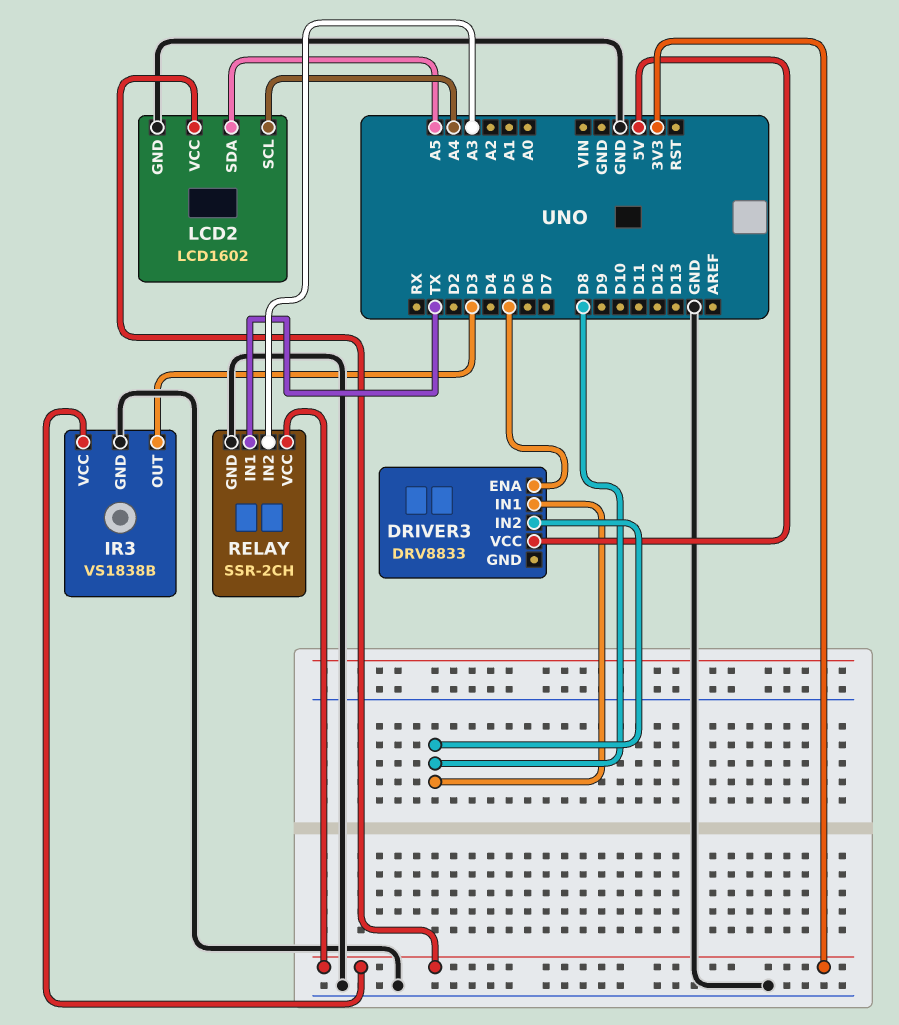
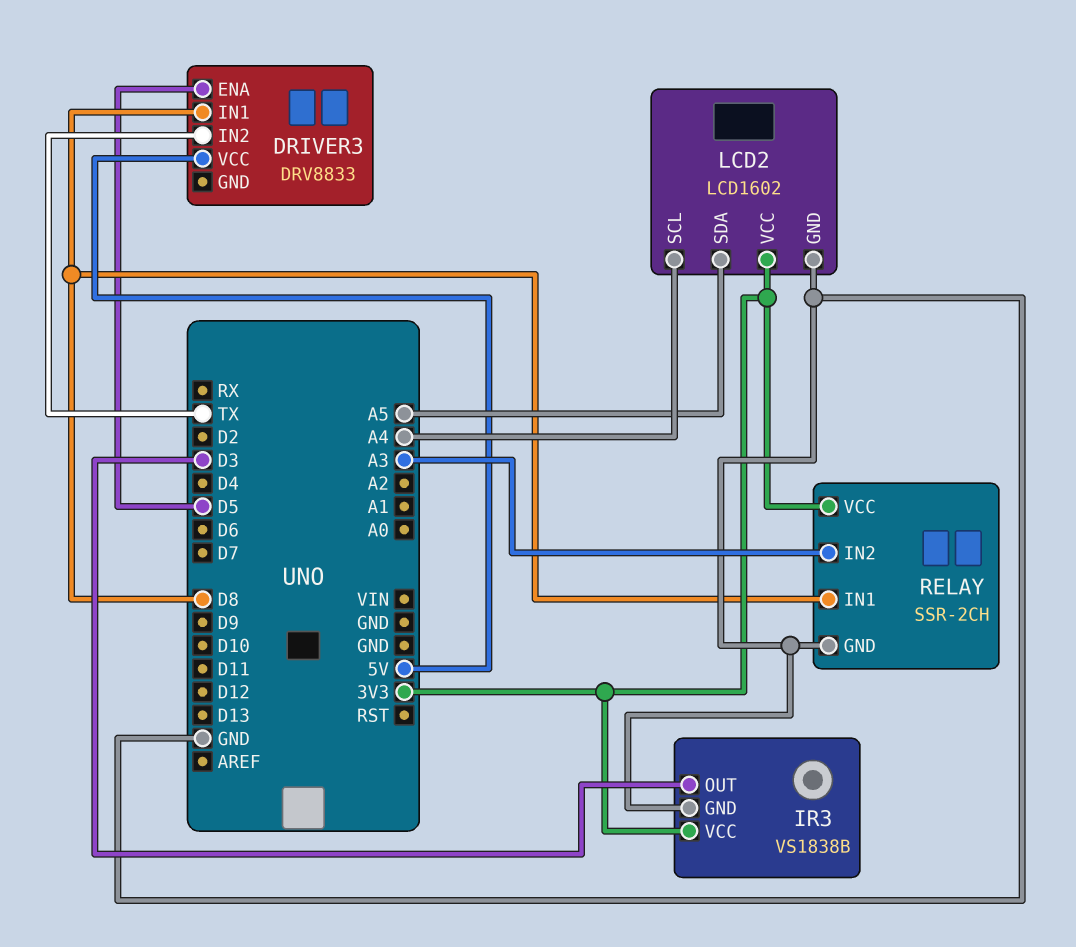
DRIVER3 pin IN2: D8 -> TX
RELAY pin IN1: TX -> D8

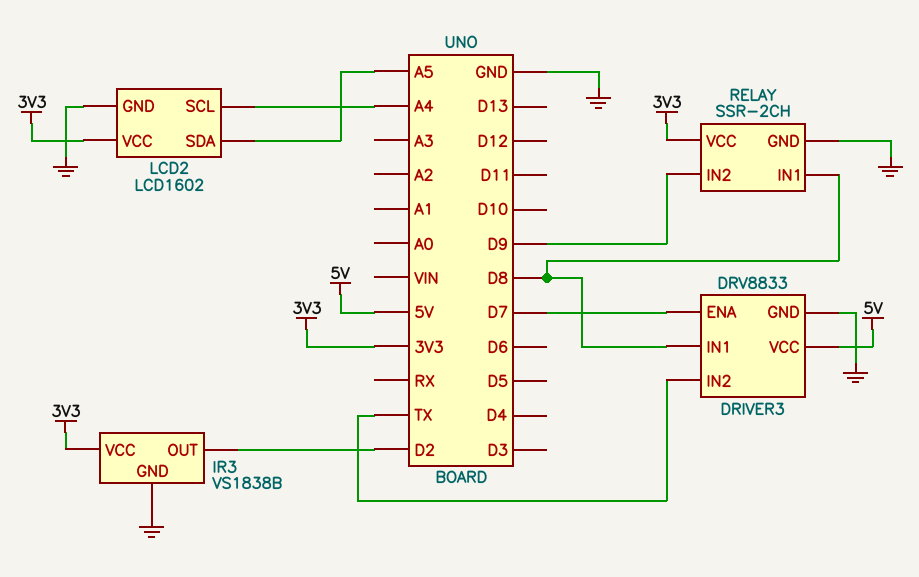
DRIVER3 pin ENA: D5 -> D7
DRIVER3 pin GND: none -> GND
IR3 pin OUT: D3 -> D2
RELAY pin IN2: A3 -> D9

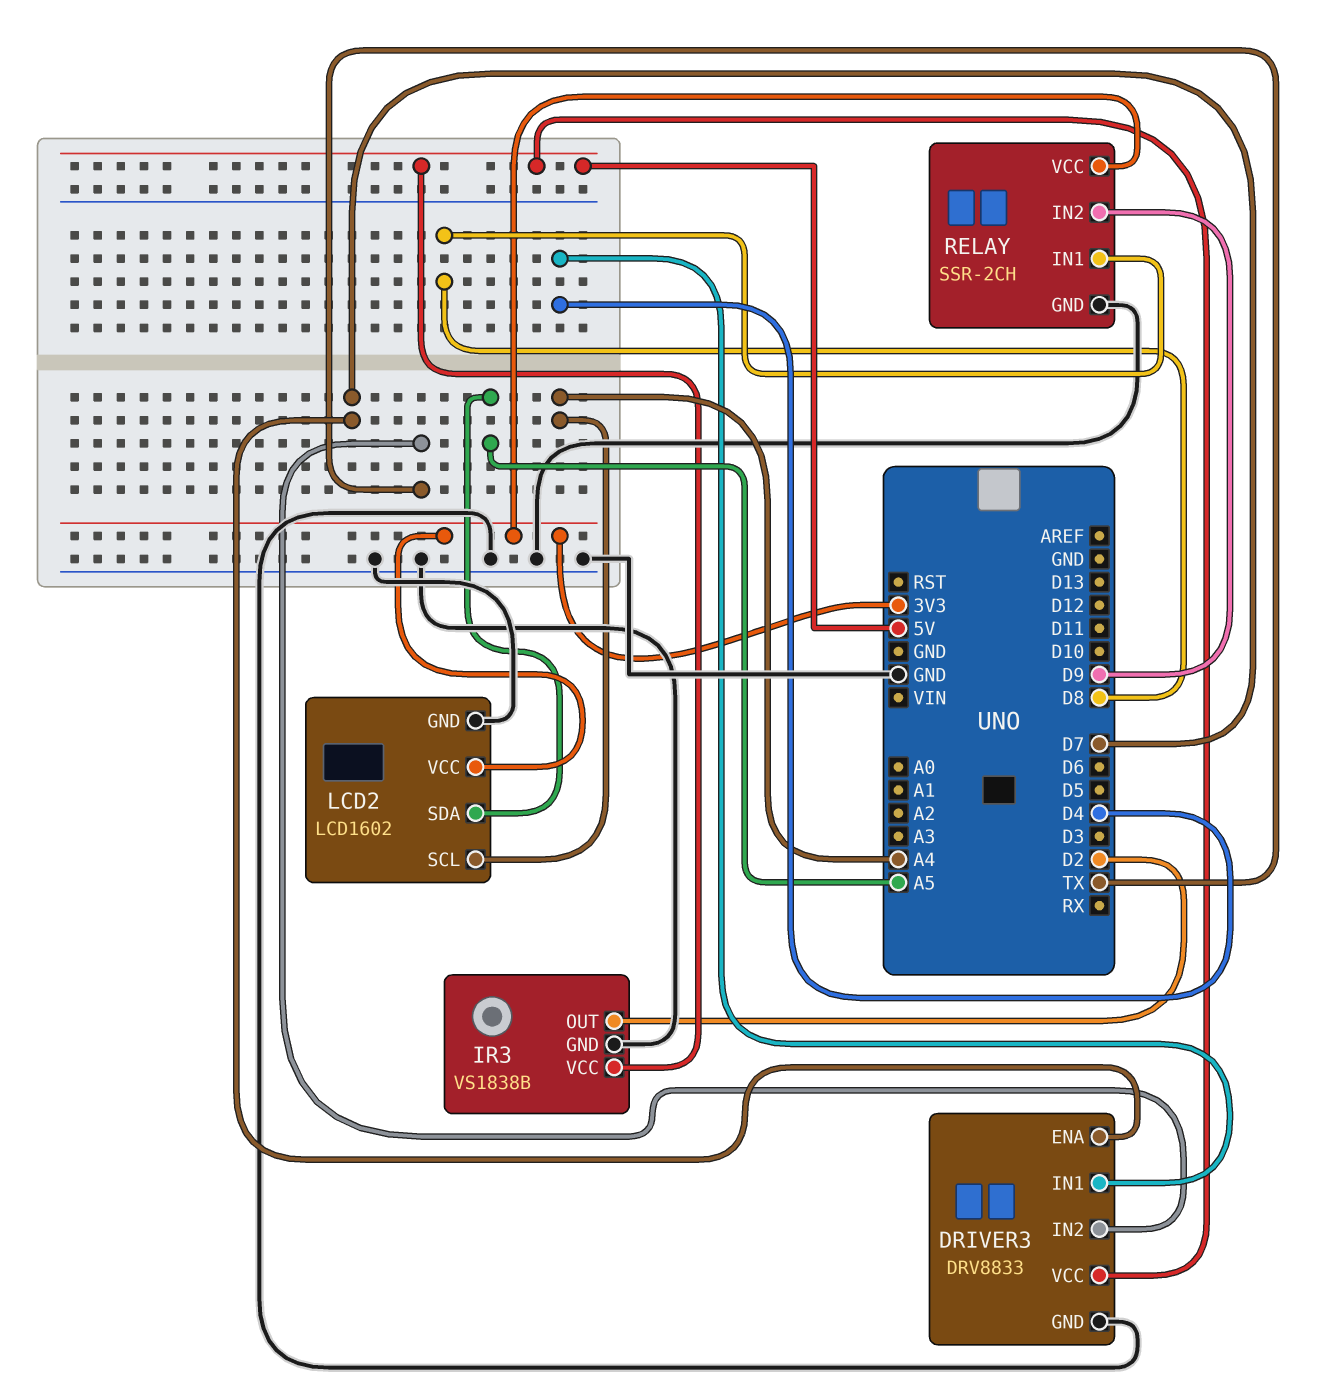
DRIVER3 pin IN1: D8 -> D4
IR3 pin VCC: 3V3 -> 5V

